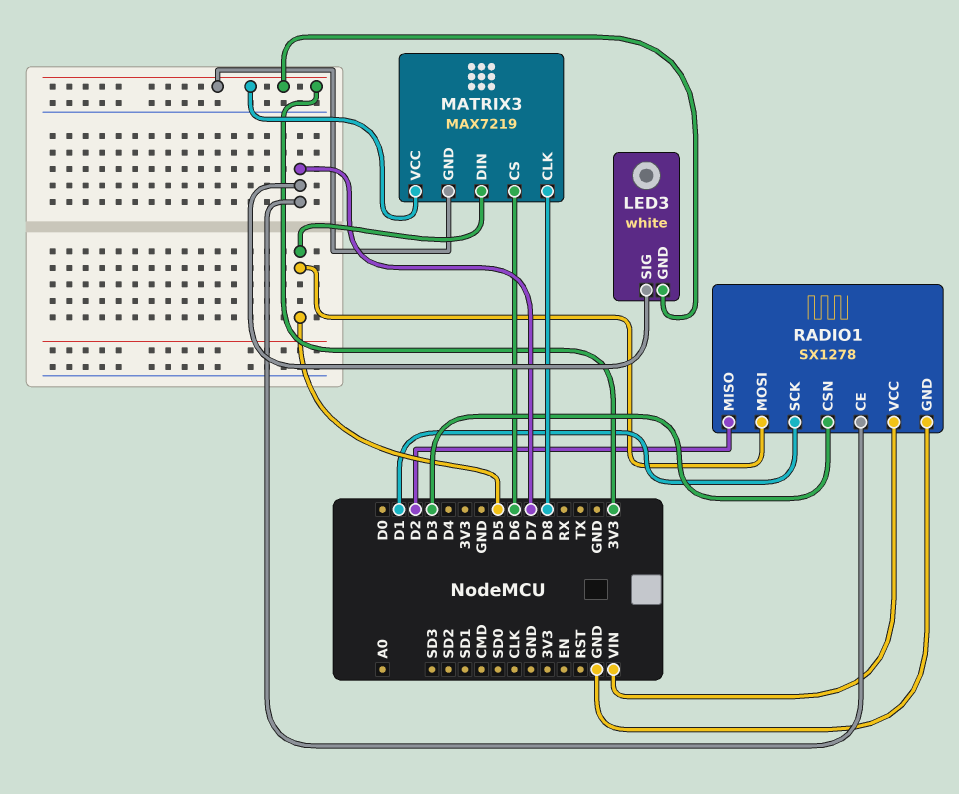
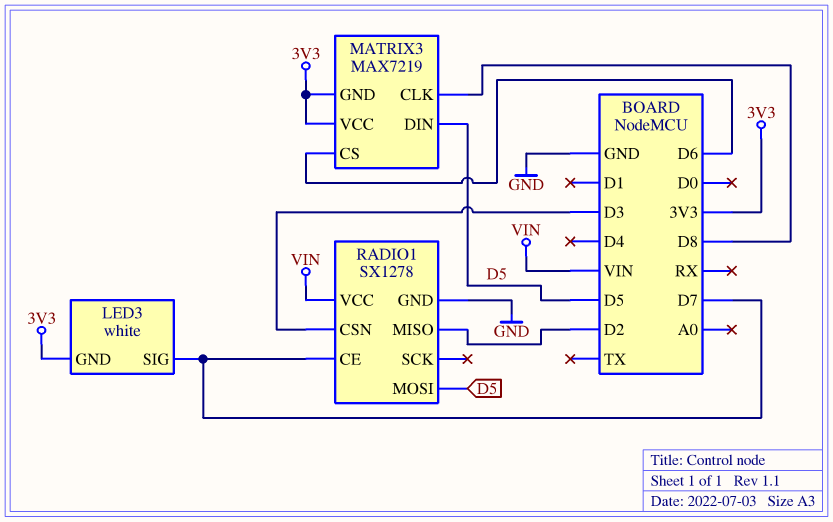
RADIO1 pin SCK: D1 -> none

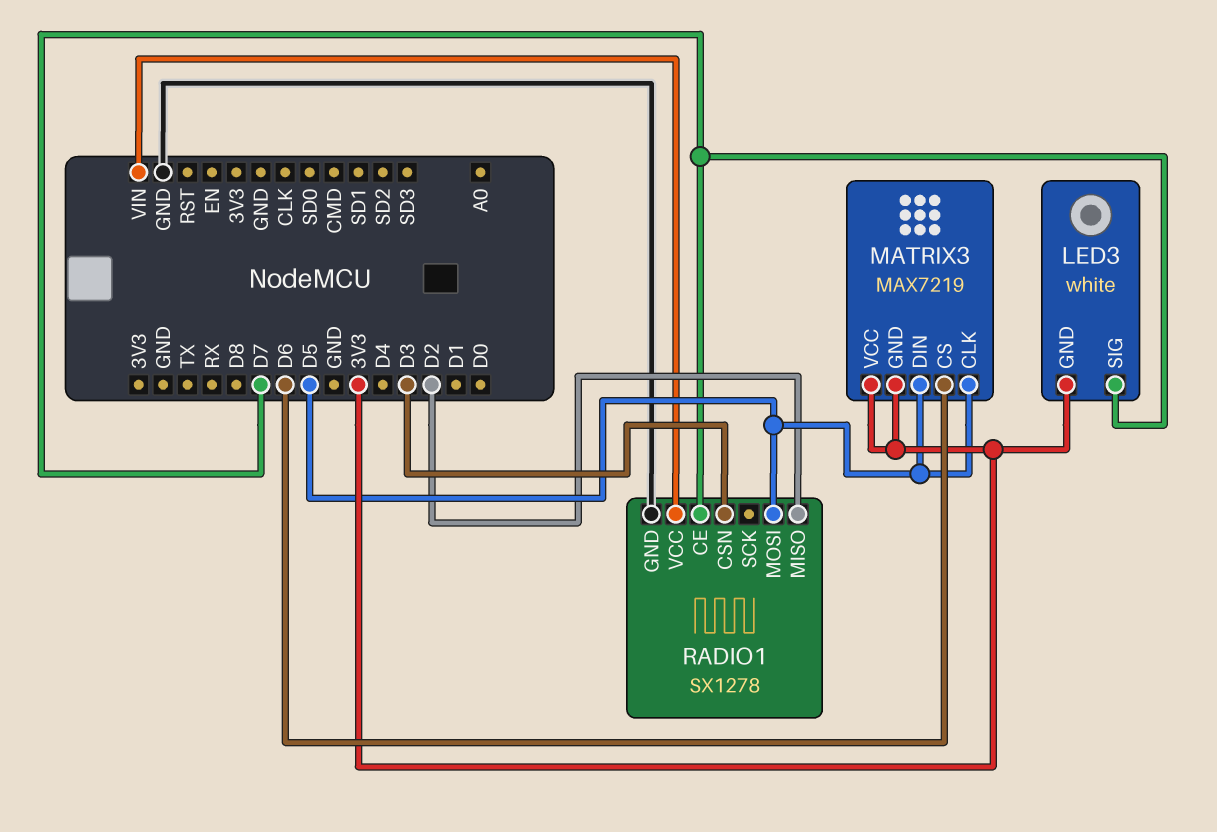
MATRIX3 pin CLK: D8 -> D5

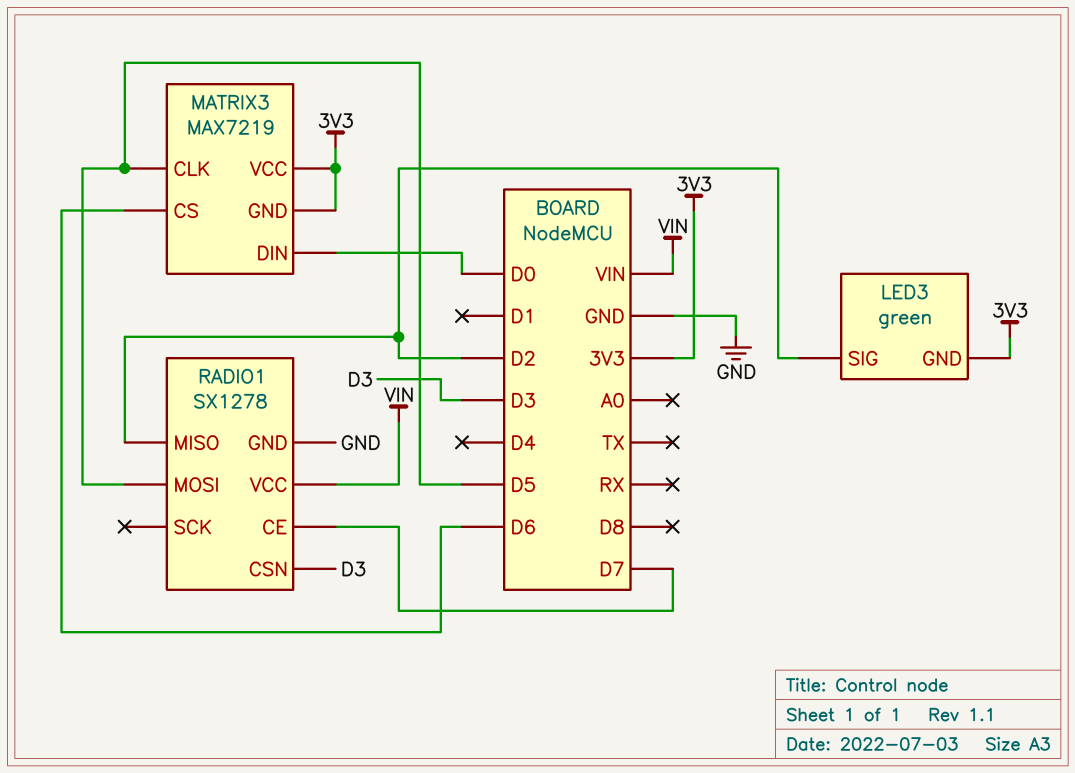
LED3: white -> green
LED3 pin SIG: D7 -> D2
MATRIX3 pin DIN: D5 -> D0

